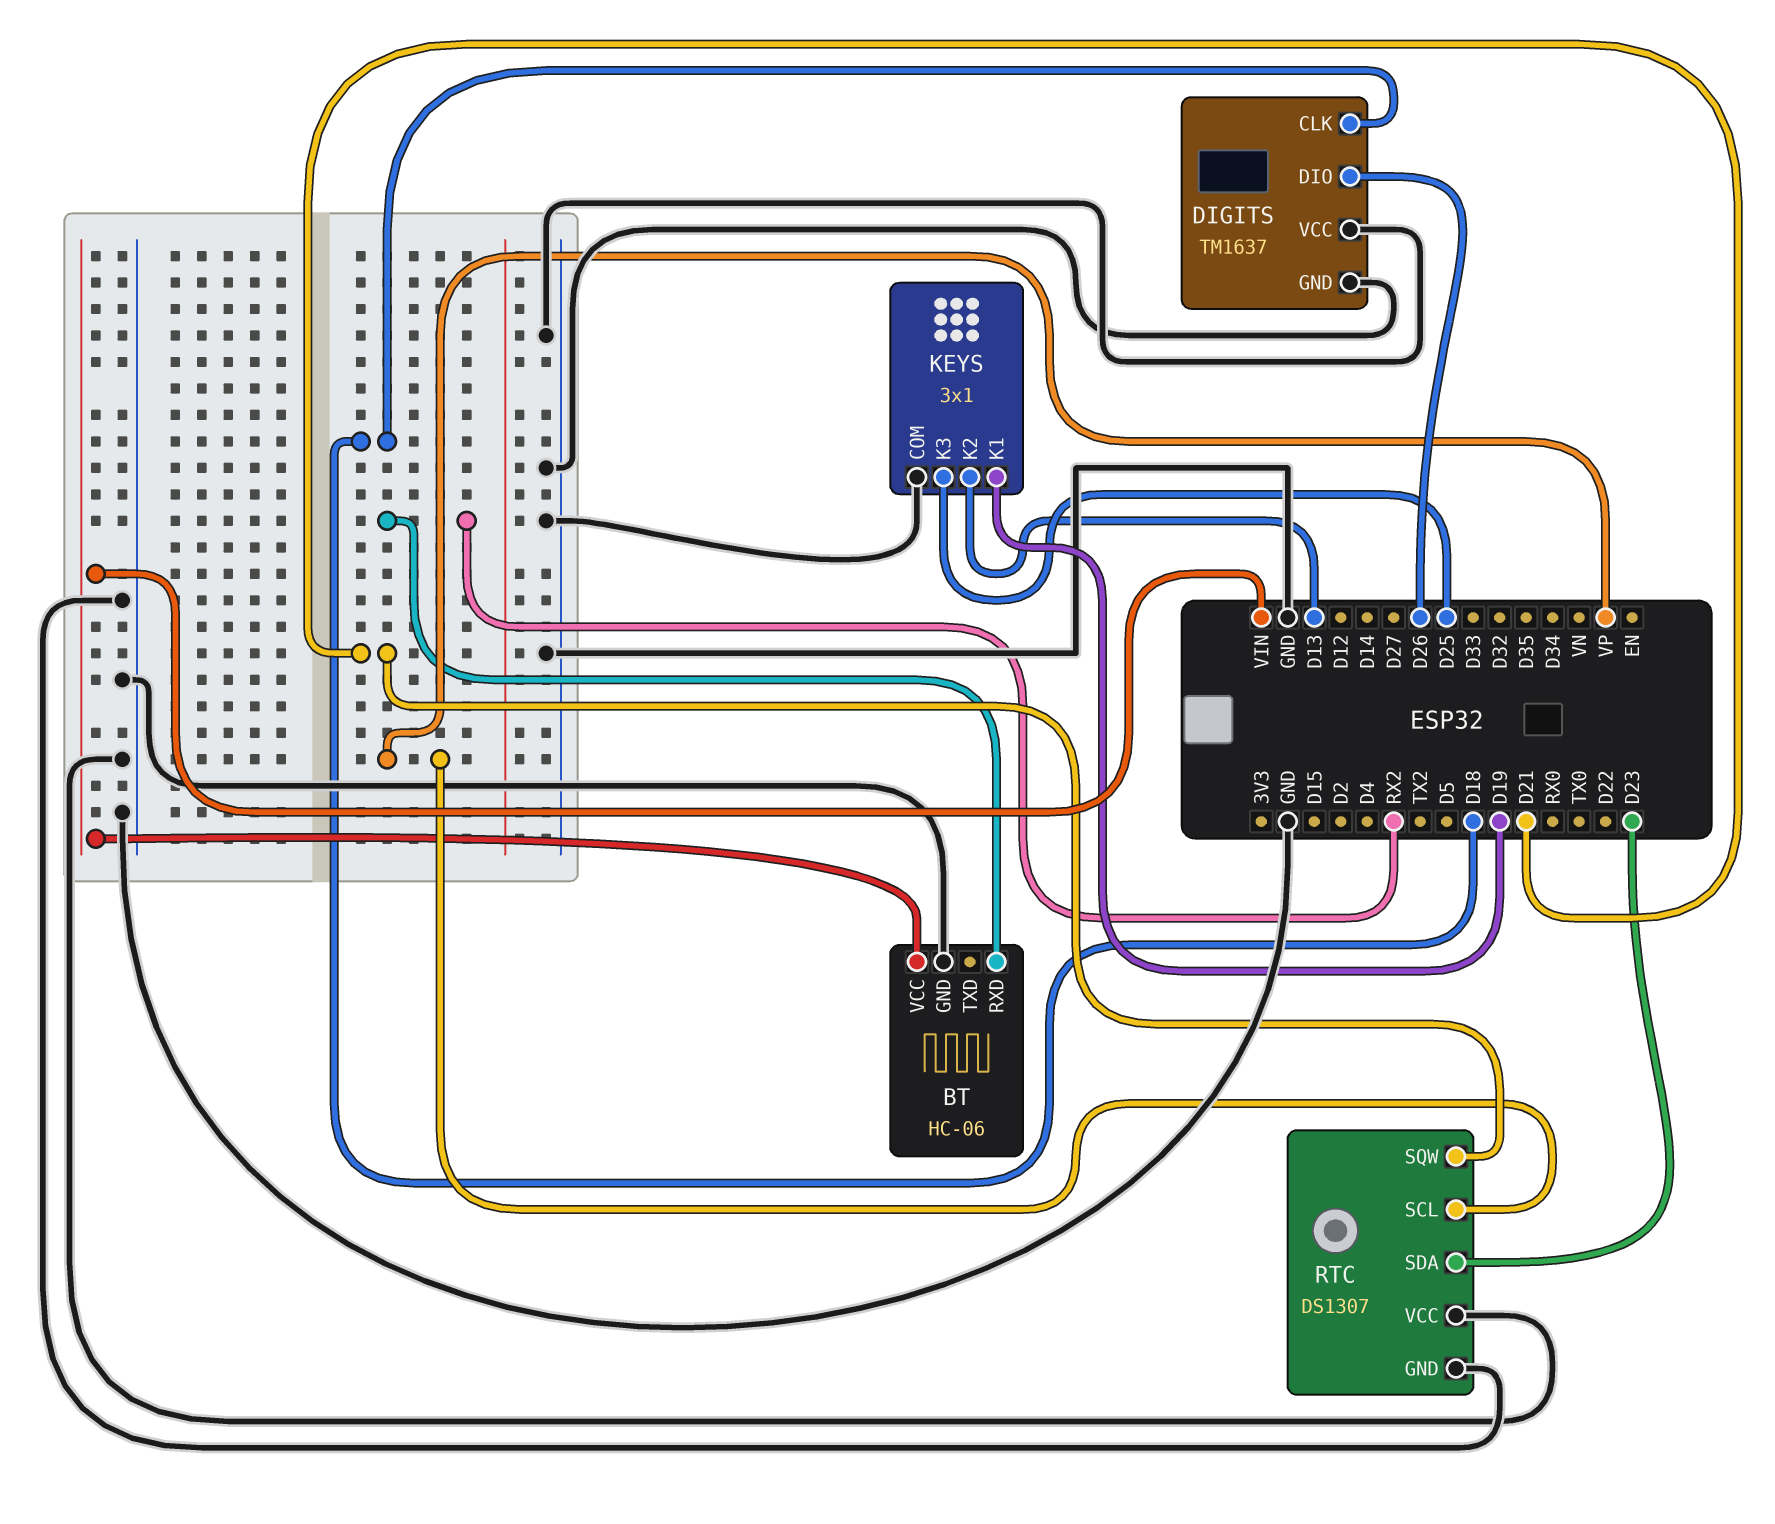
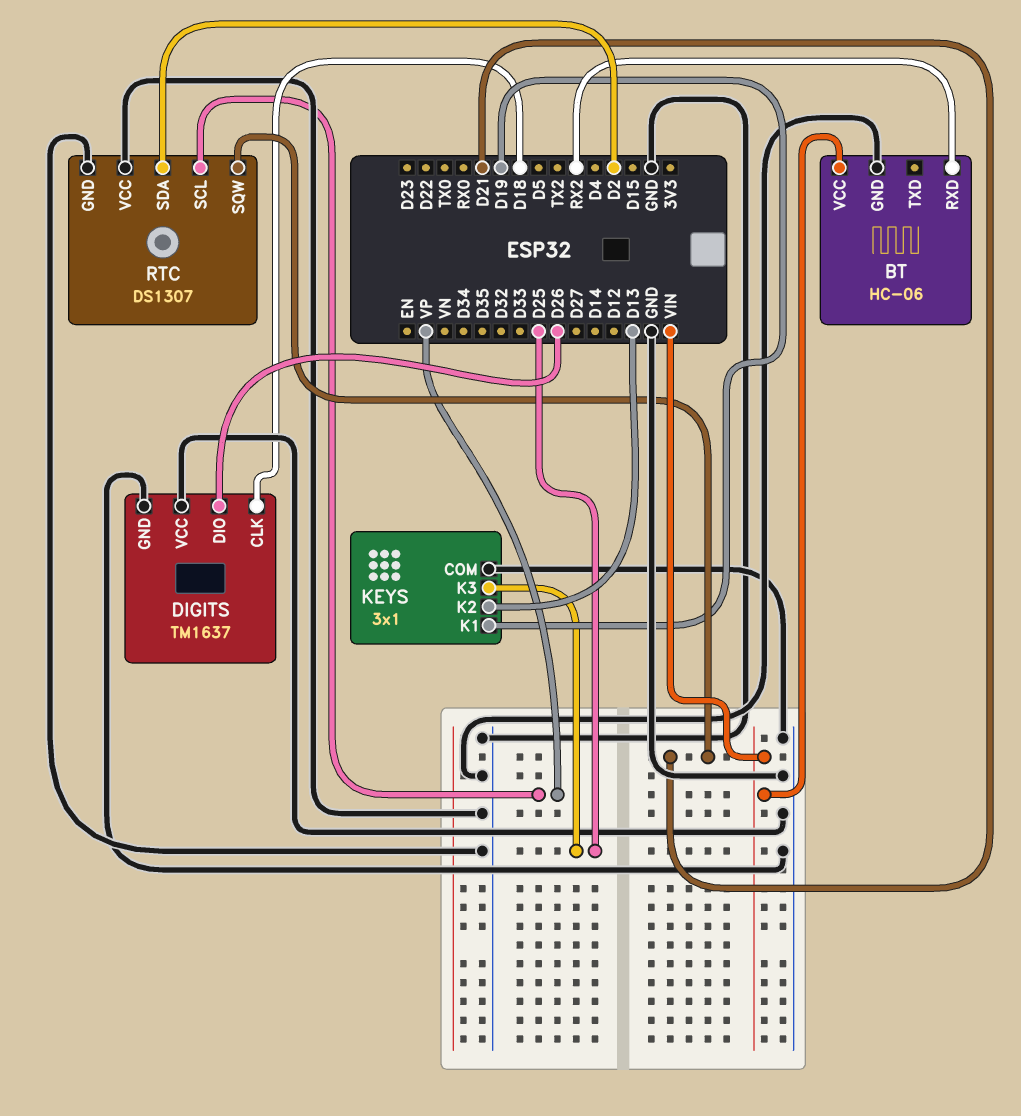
RTC pin SDA: D23 -> D2

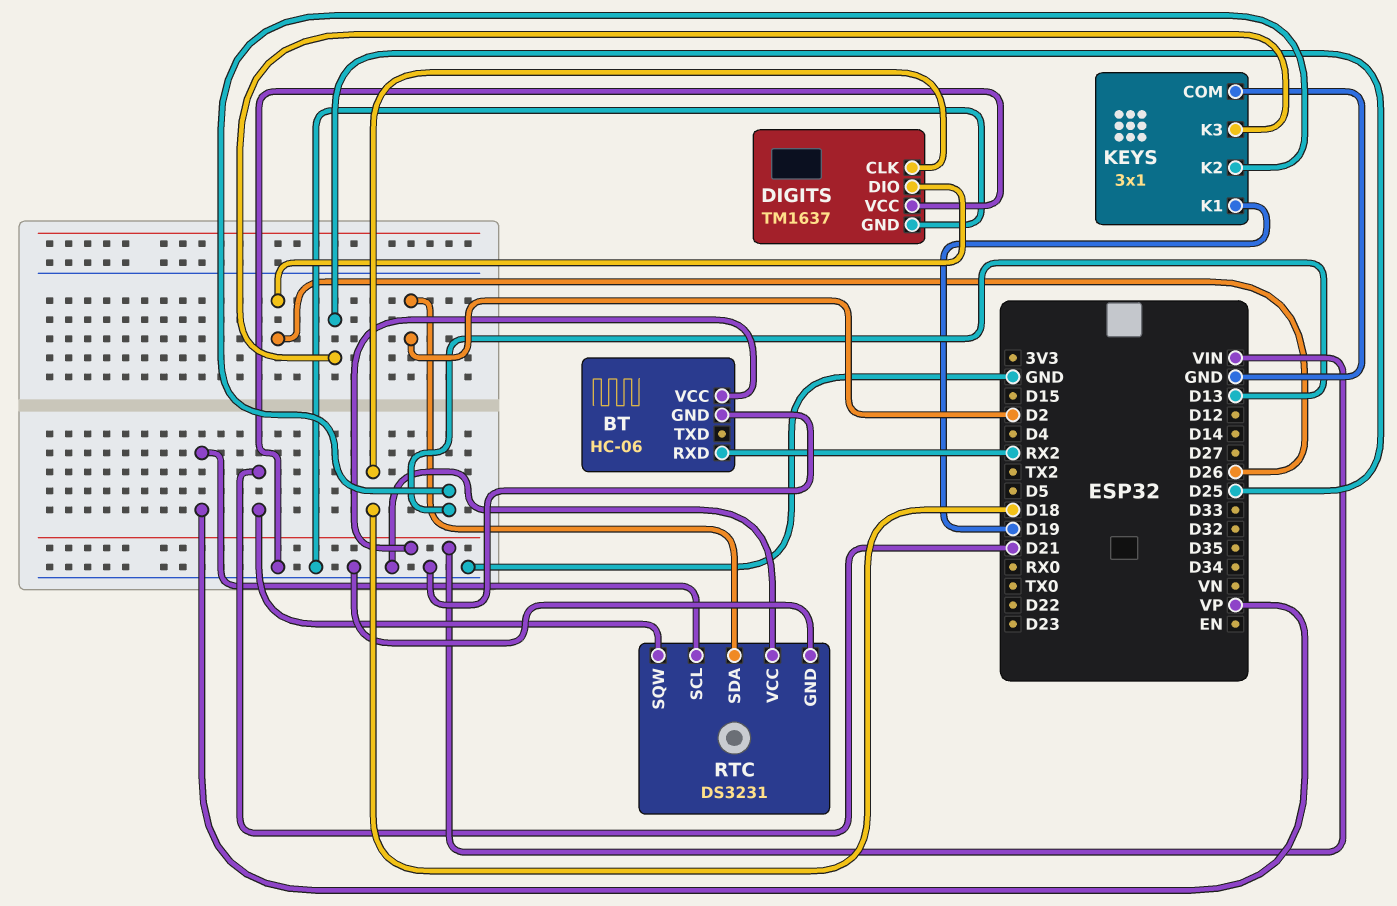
RTC: DS1307 -> DS3231

